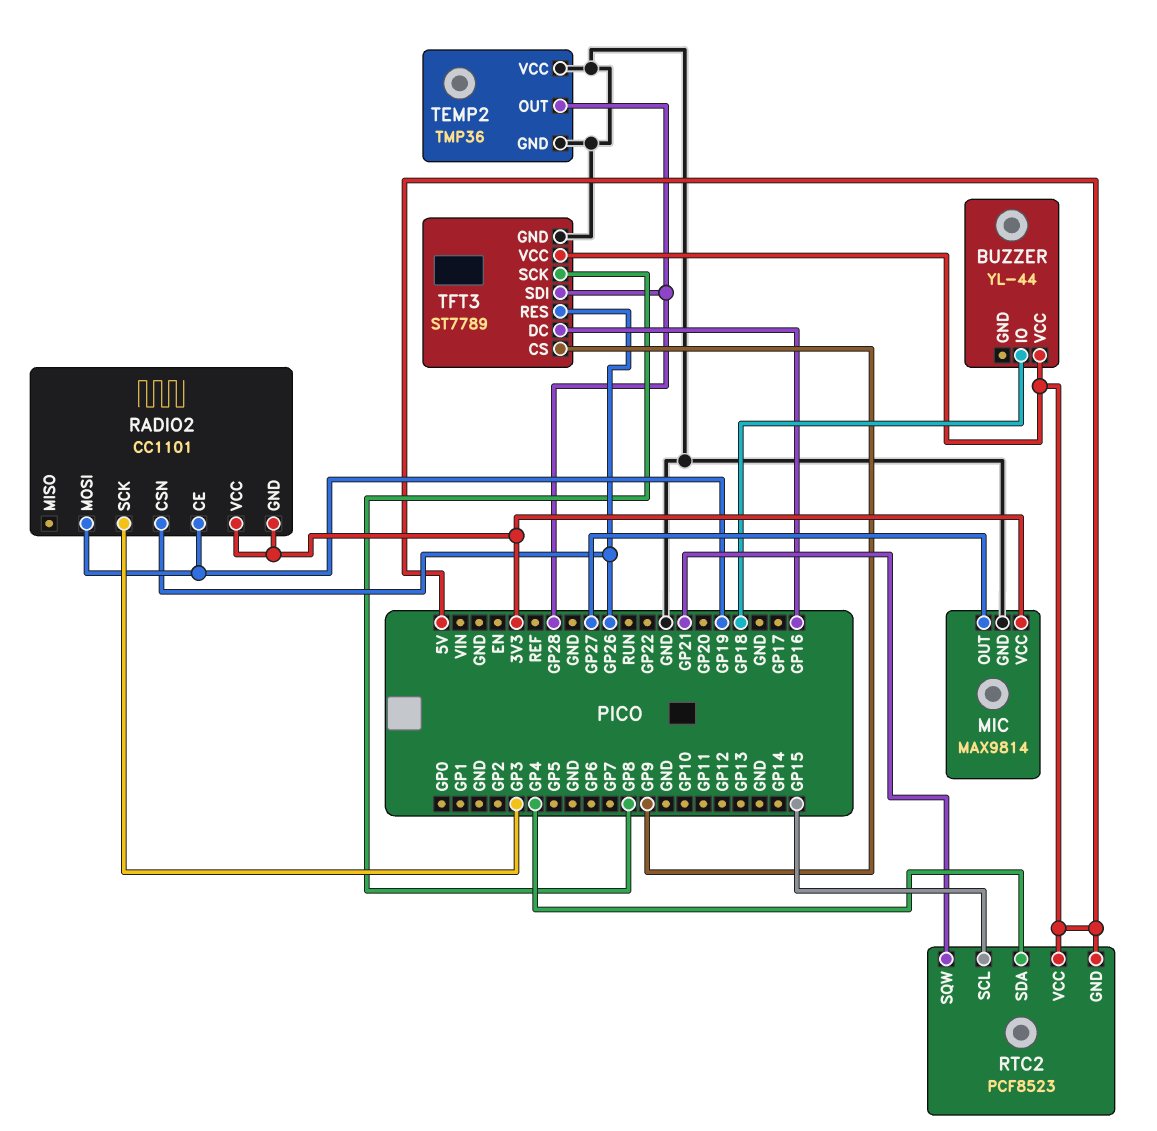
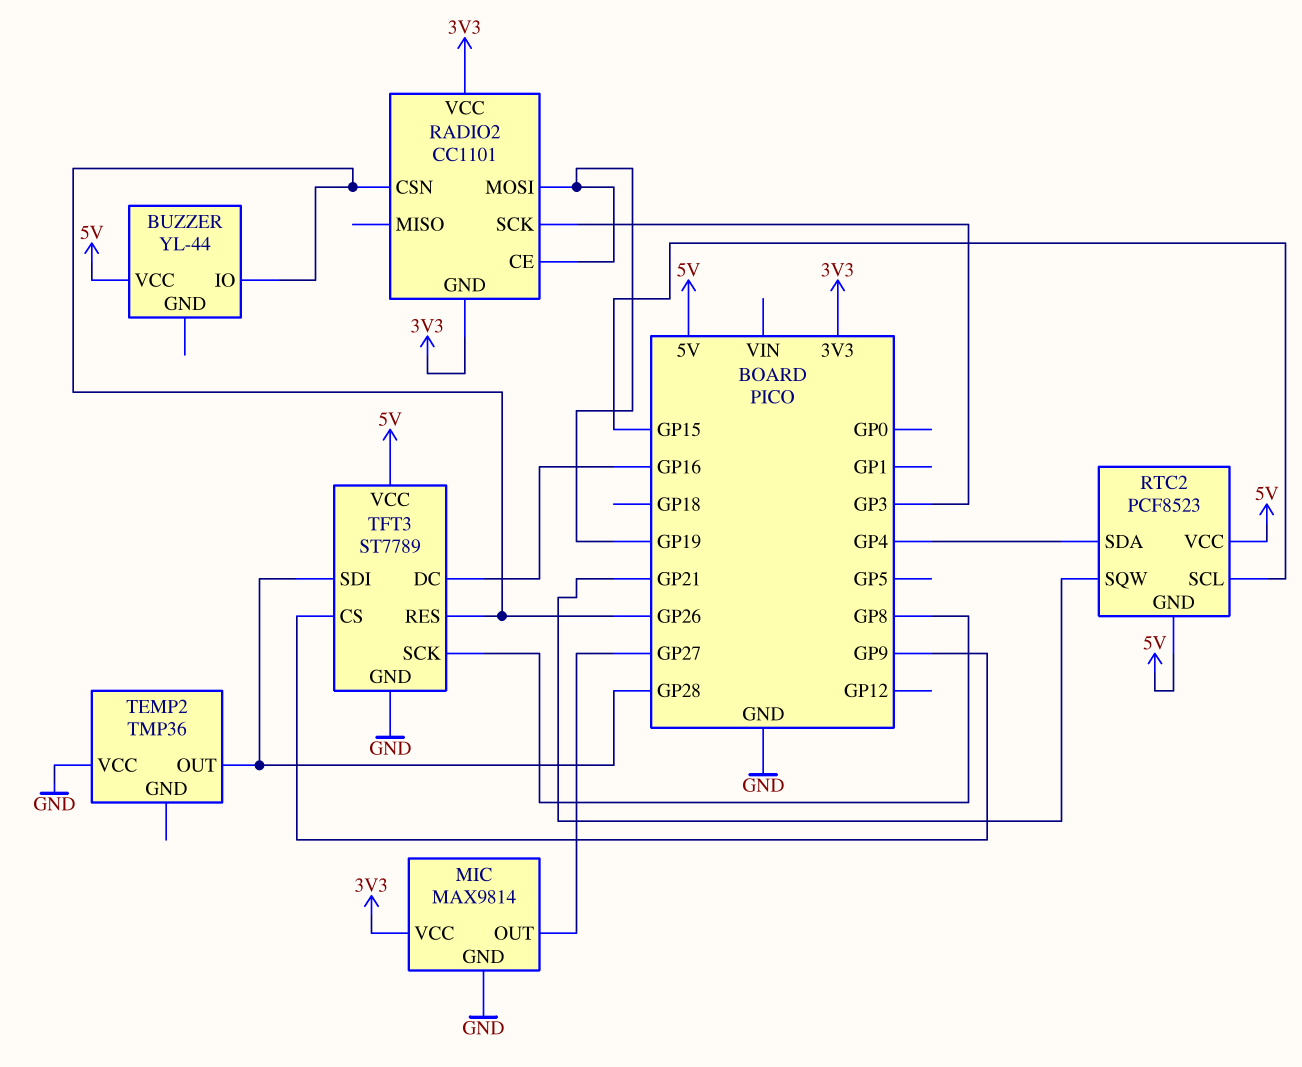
BUZZER pin IO: GP18 -> GP26
TEMP2 pin GND: GND -> none

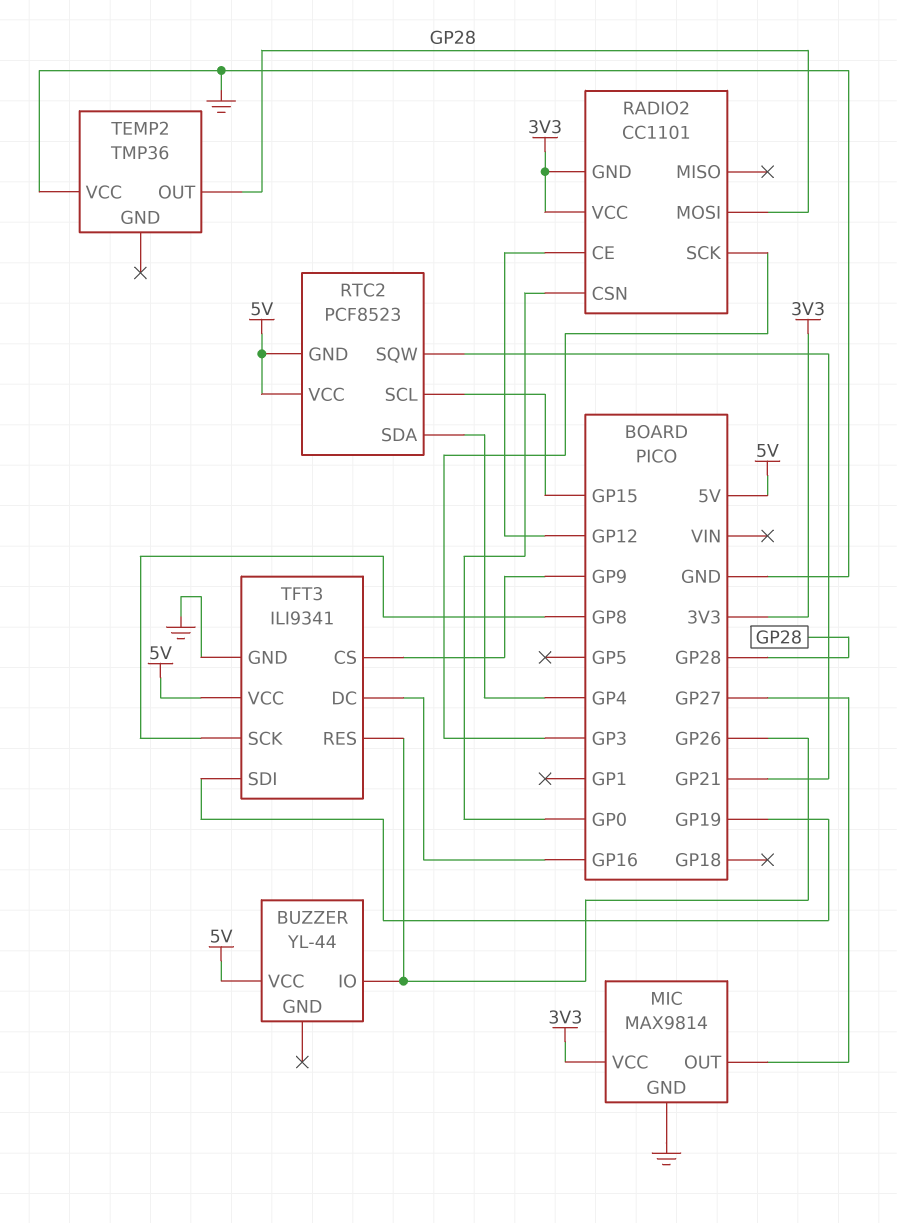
RADIO2 pin CE: GP19 -> GP12
RADIO2 pin CSN: GP26 -> GP0
RADIO2 pin MOSI: GP19 -> GP28
TFT3: ST7789 -> ILI9341
TFT3 pin SDI: GP28 -> GP19

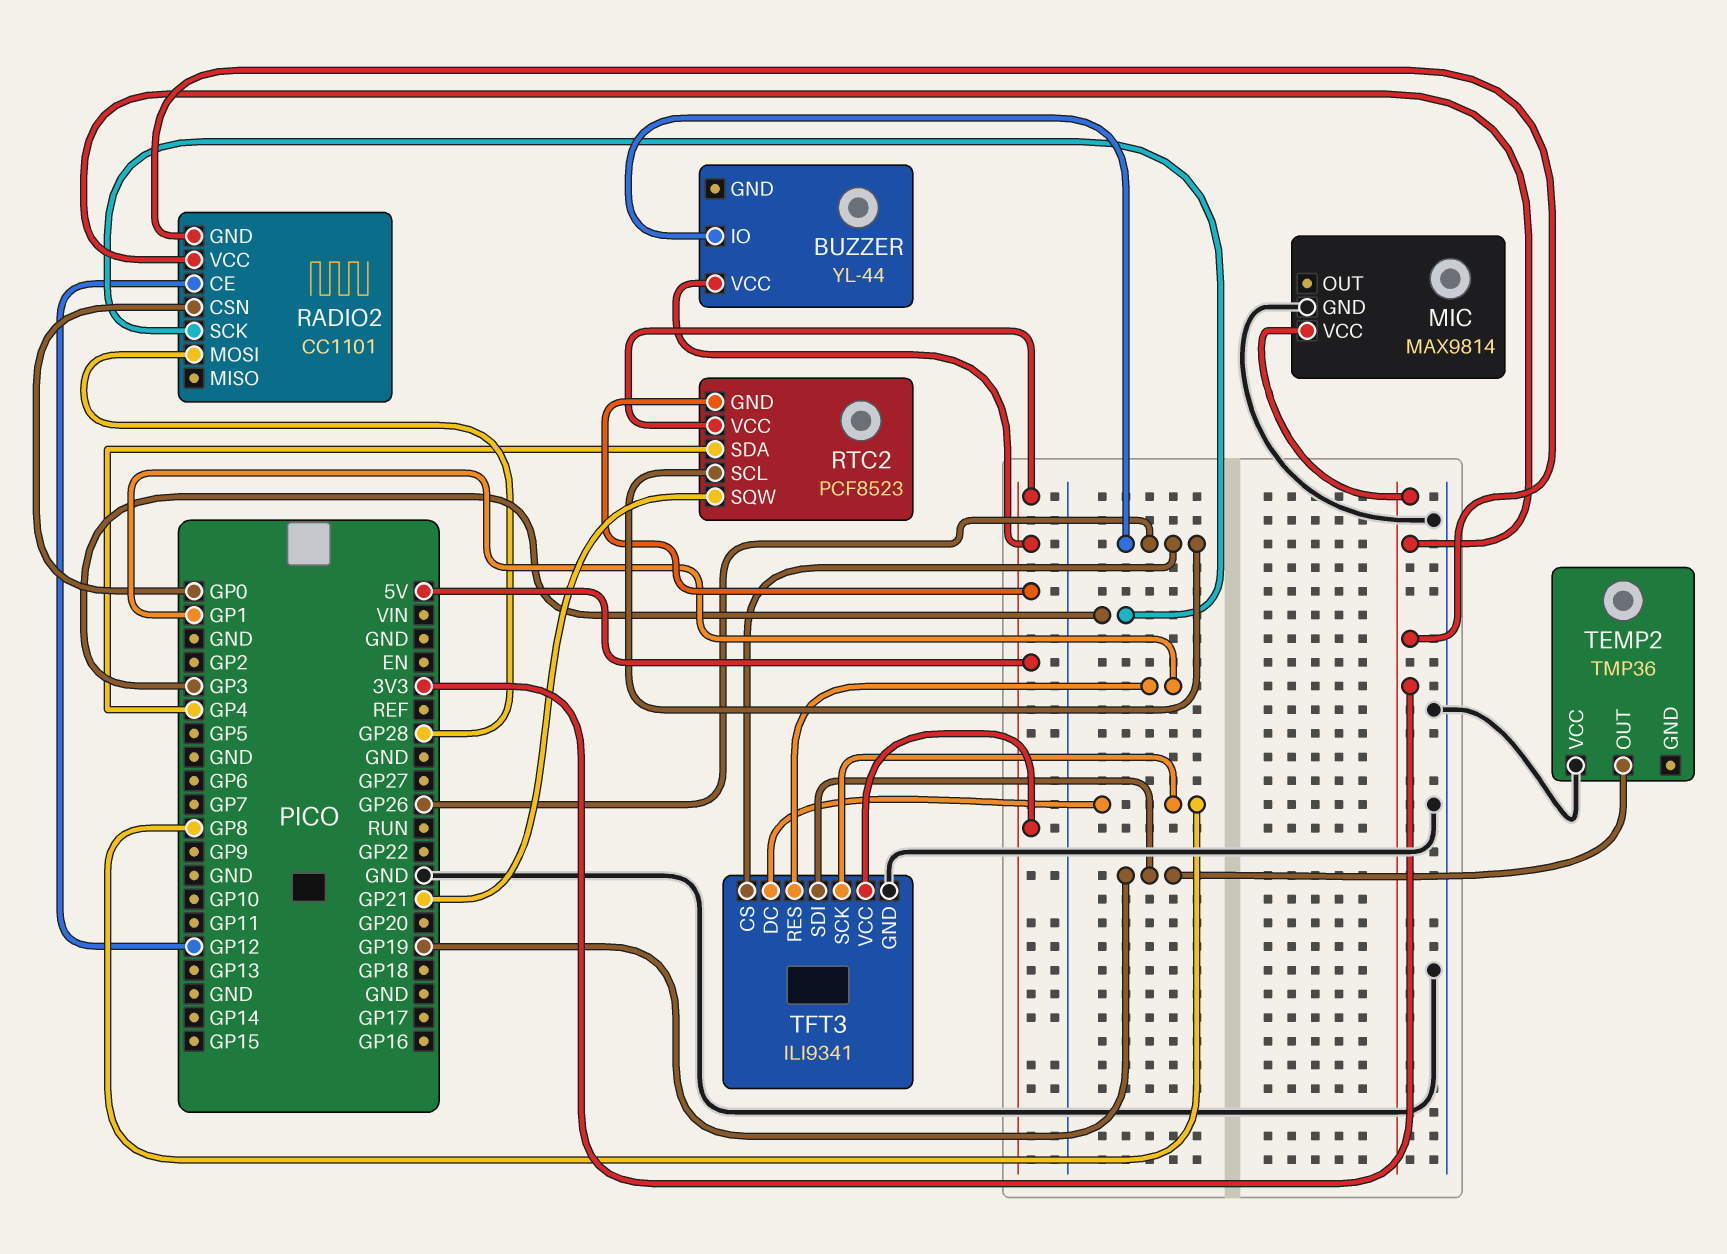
MIC pin OUT: GP27 -> none
RTC2 pin SCL: GP15 -> GP26
TEMP2 pin OUT: GP28 -> GP19
TFT3 pin CS: GP9 -> GP26
TFT3 pin DC: GP16 -> GP8
TFT3 pin RES: GP26 -> GP1

